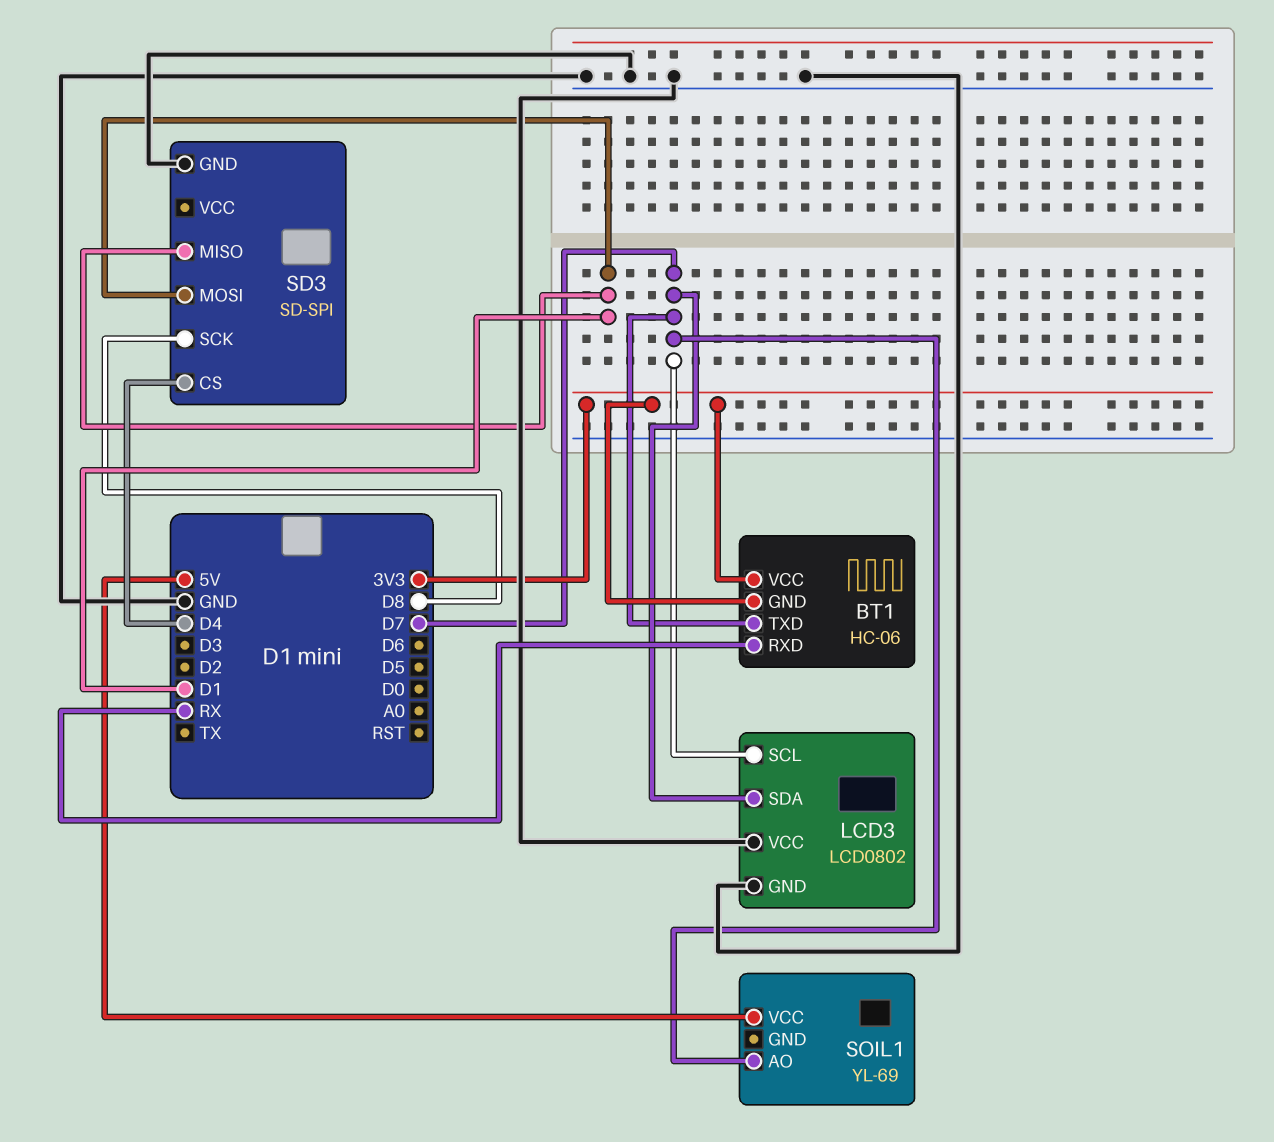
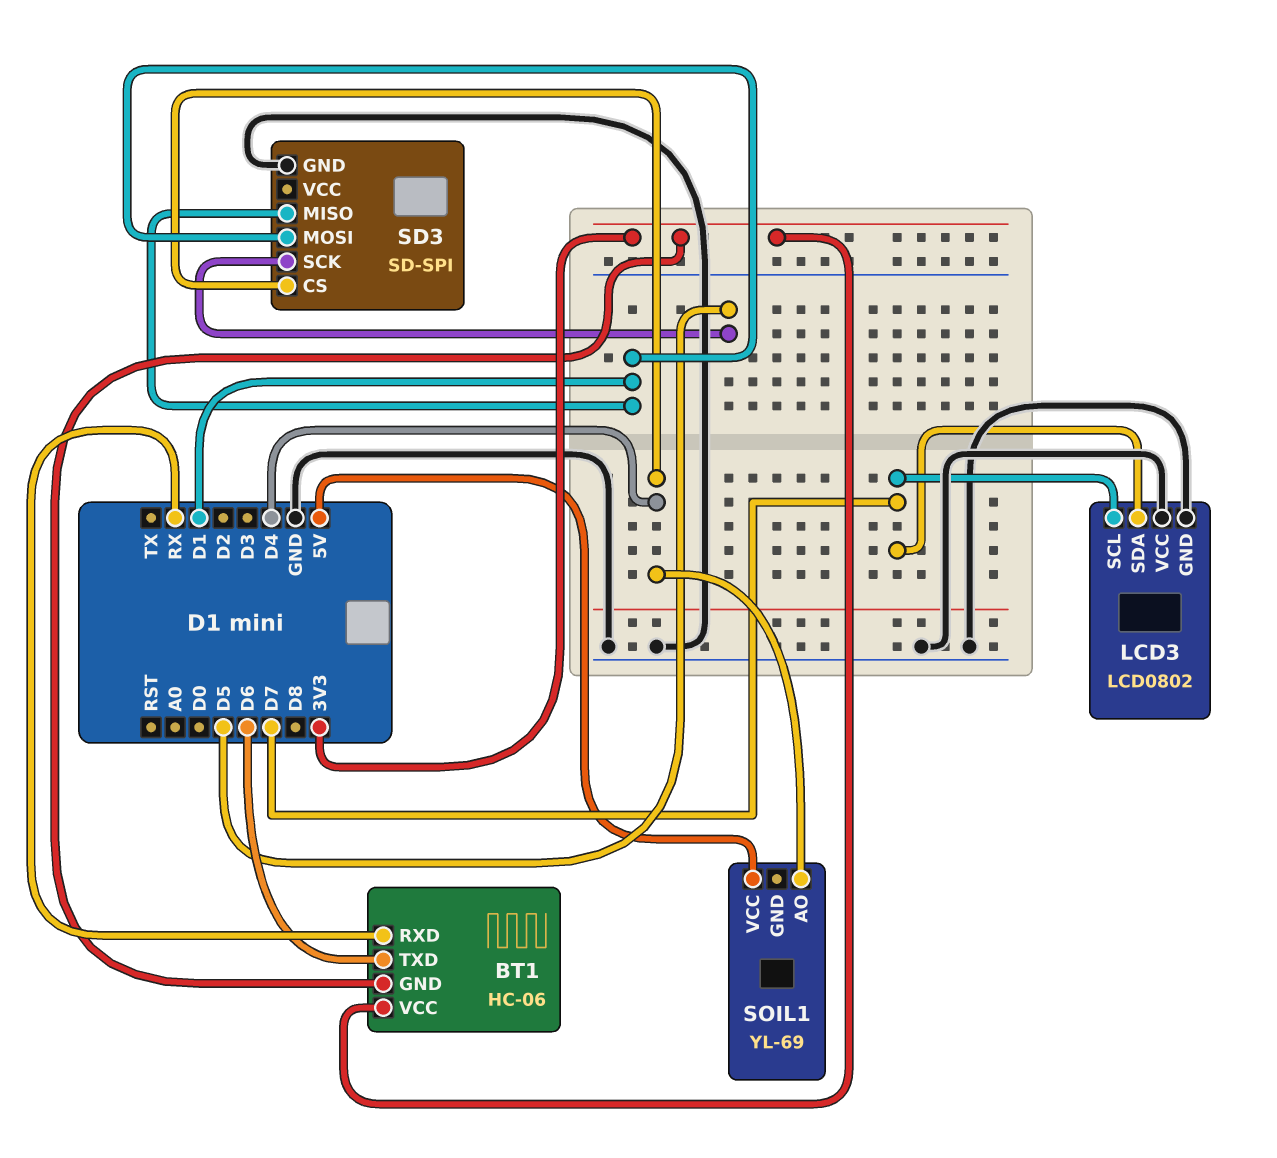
BT1 pin TXD: D7 -> D6
SD3 pin SCK: D8 -> D5
SOIL1 pin AO: D7 -> D4

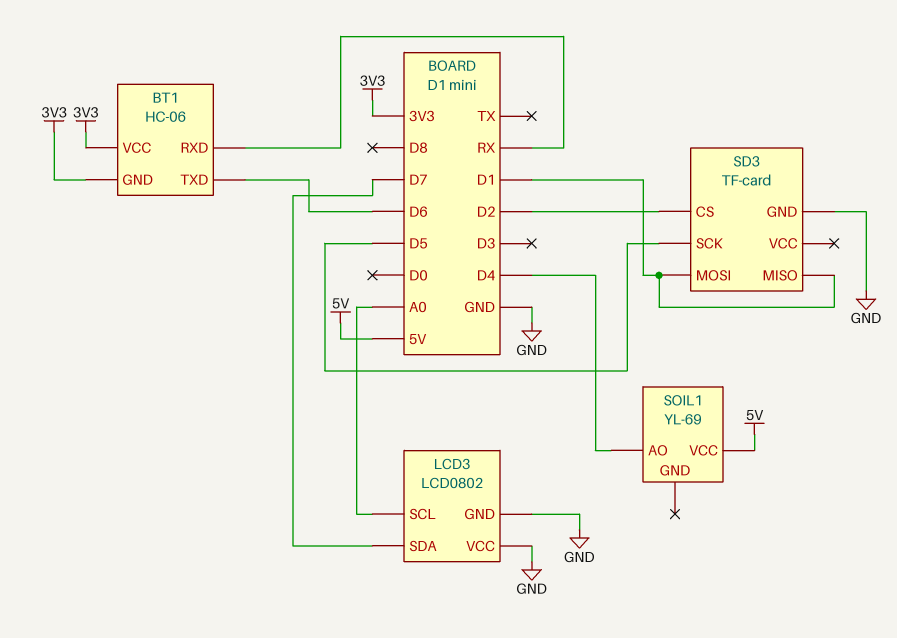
LCD3 pin SCL: D7 -> A0
SD3: SD-SPI -> TF-card
SD3 pin CS: D4 -> D2

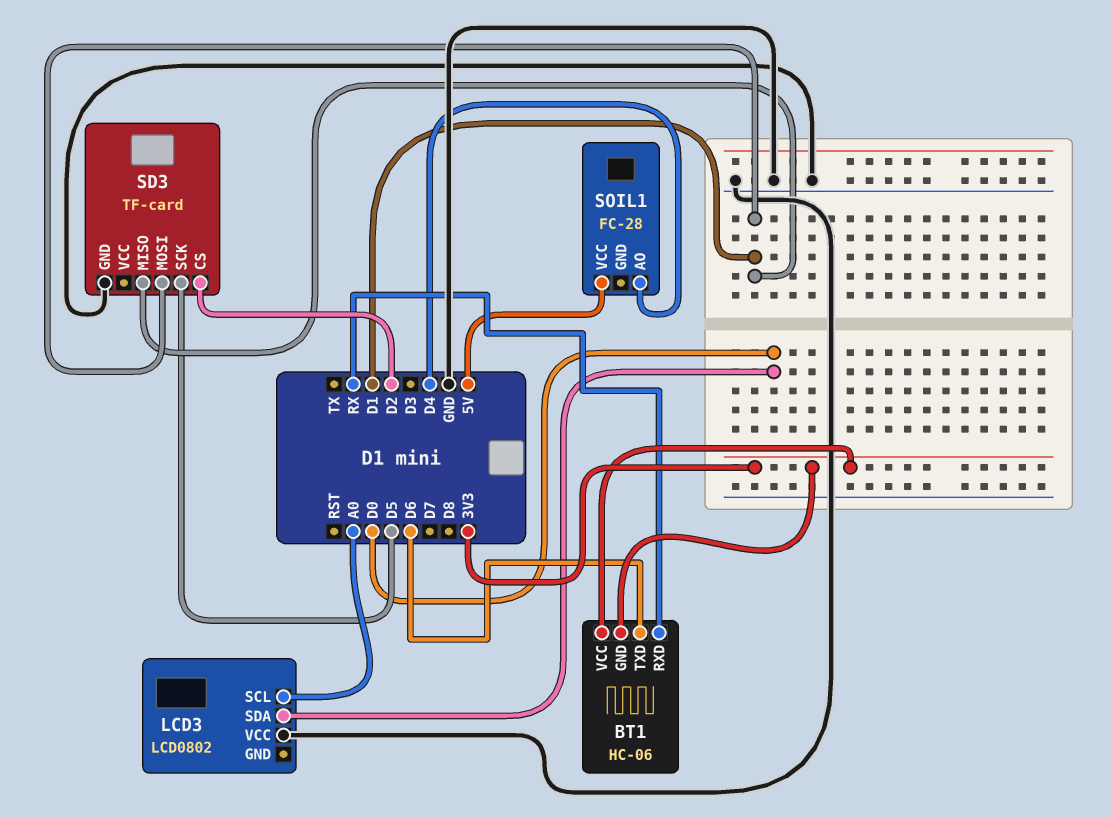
LCD3 pin GND: GND -> none
LCD3 pin SDA: D7 -> D0
SOIL1: YL-69 -> FC-28

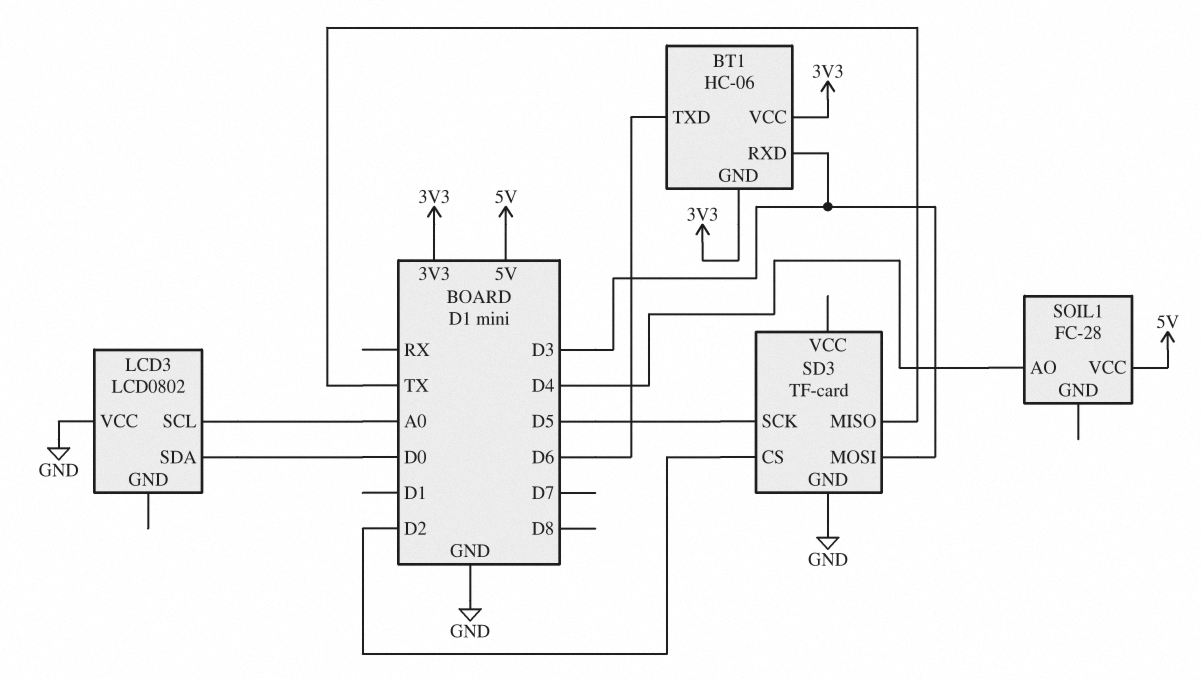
BT1 pin RXD: RX -> D3
SD3 pin MISO: D1 -> TX
SD3 pin MOSI: D1 -> D3

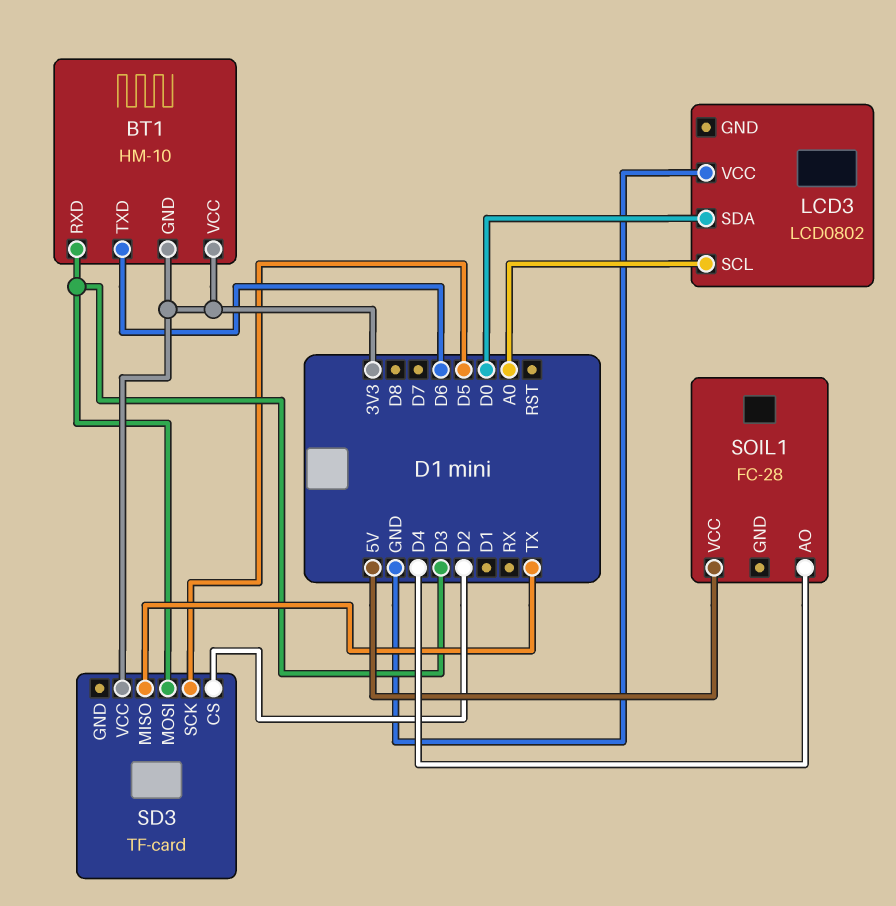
BT1: HC-06 -> HM-10
SD3 pin GND: GND -> none
SD3 pin VCC: none -> 3V3

